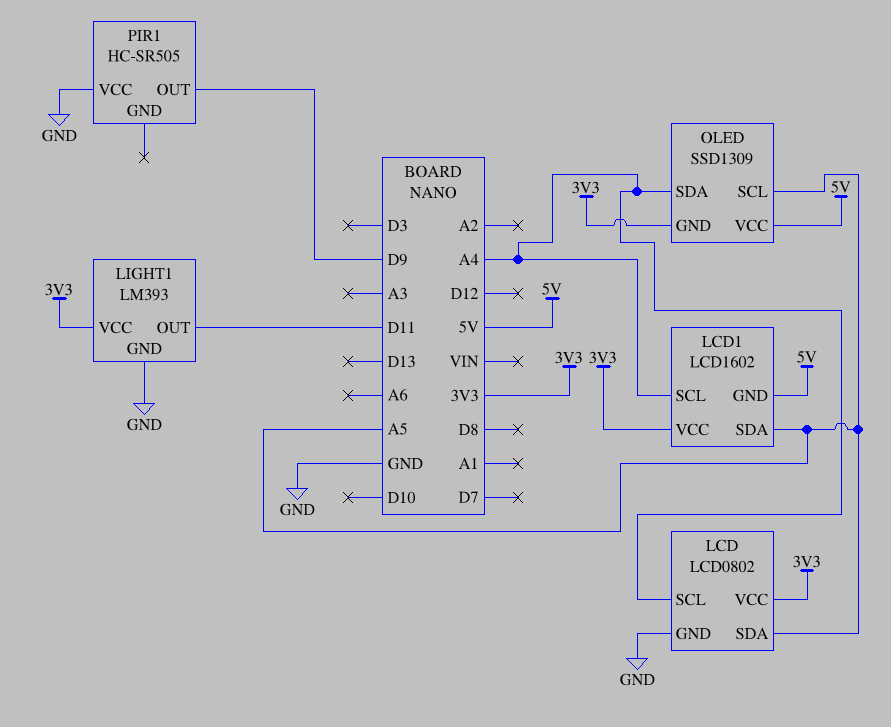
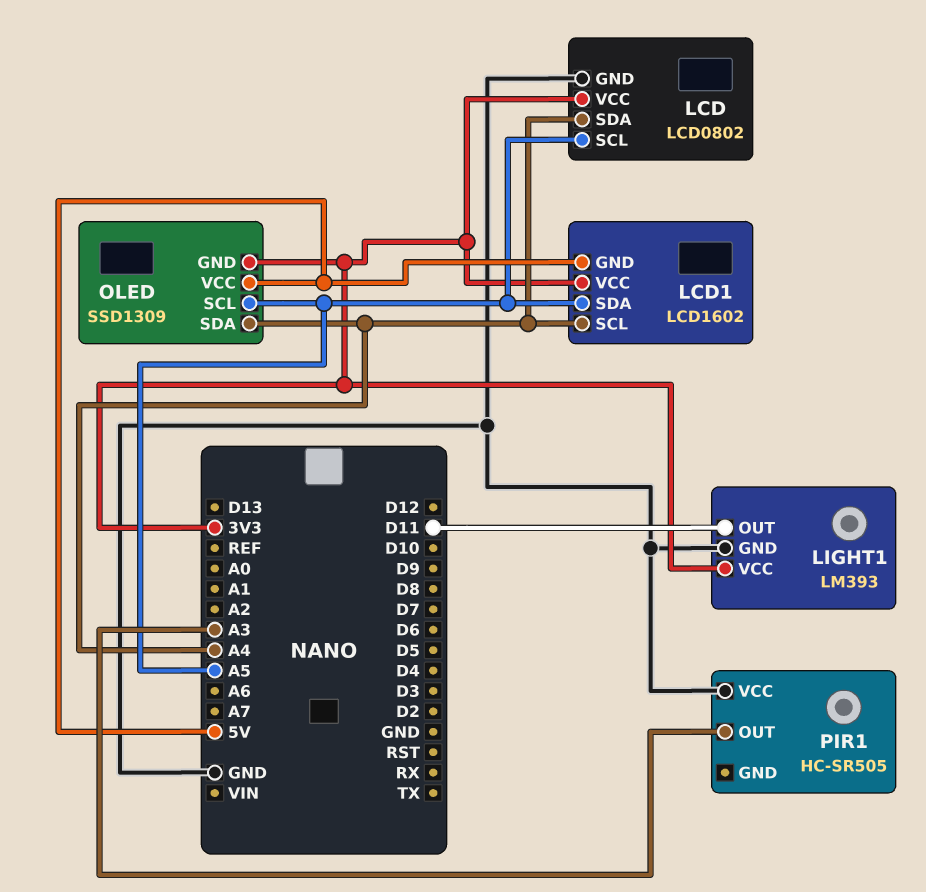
LCD pin SCL: A4 -> A5
LCD pin SDA: A5 -> A4
PIR1 pin OUT: D9 -> A3

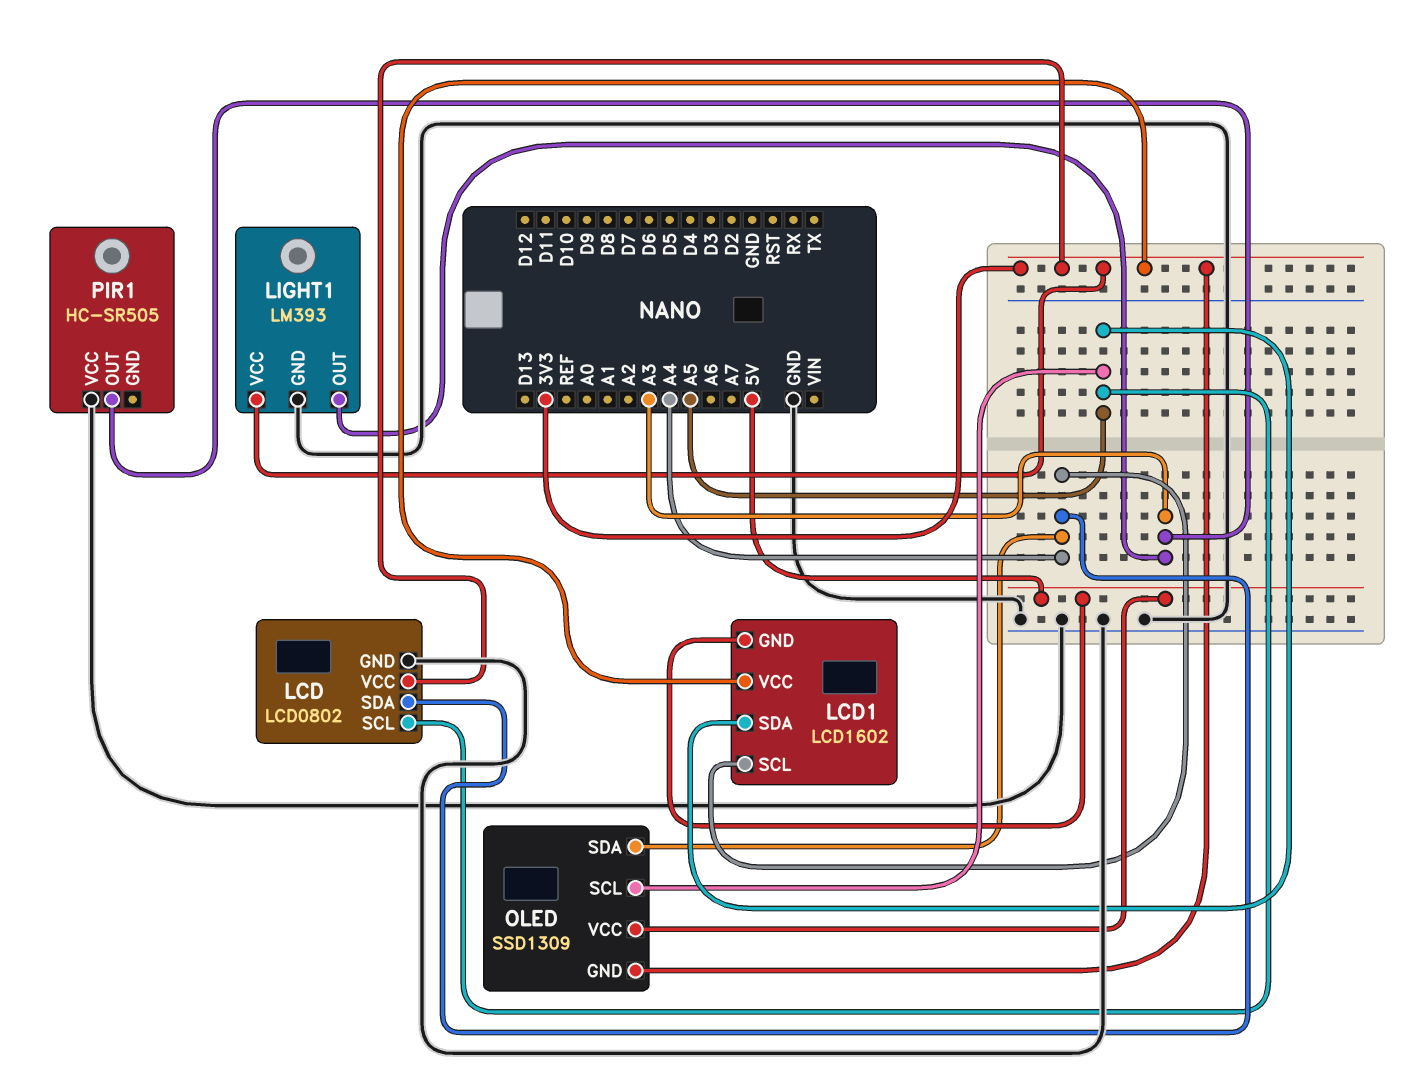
LIGHT1 pin OUT: D11 -> A3

